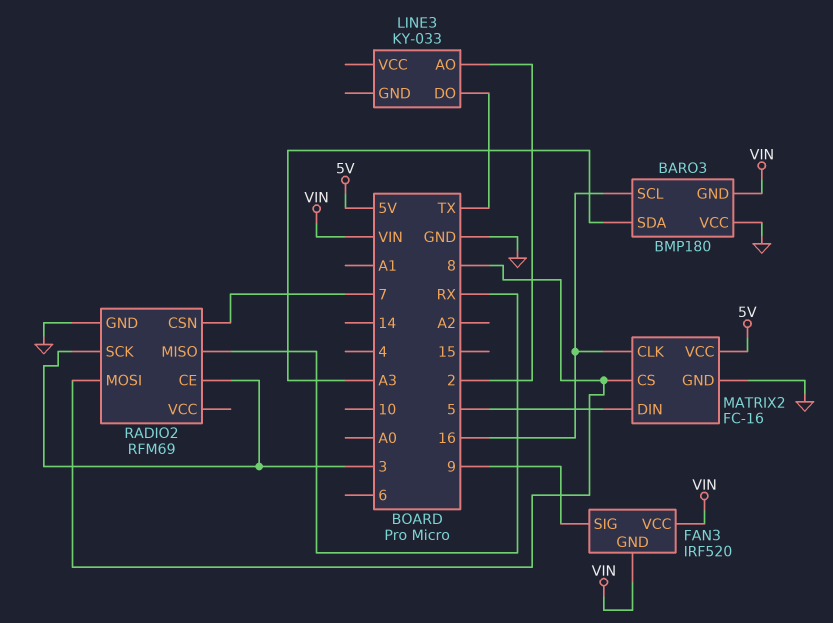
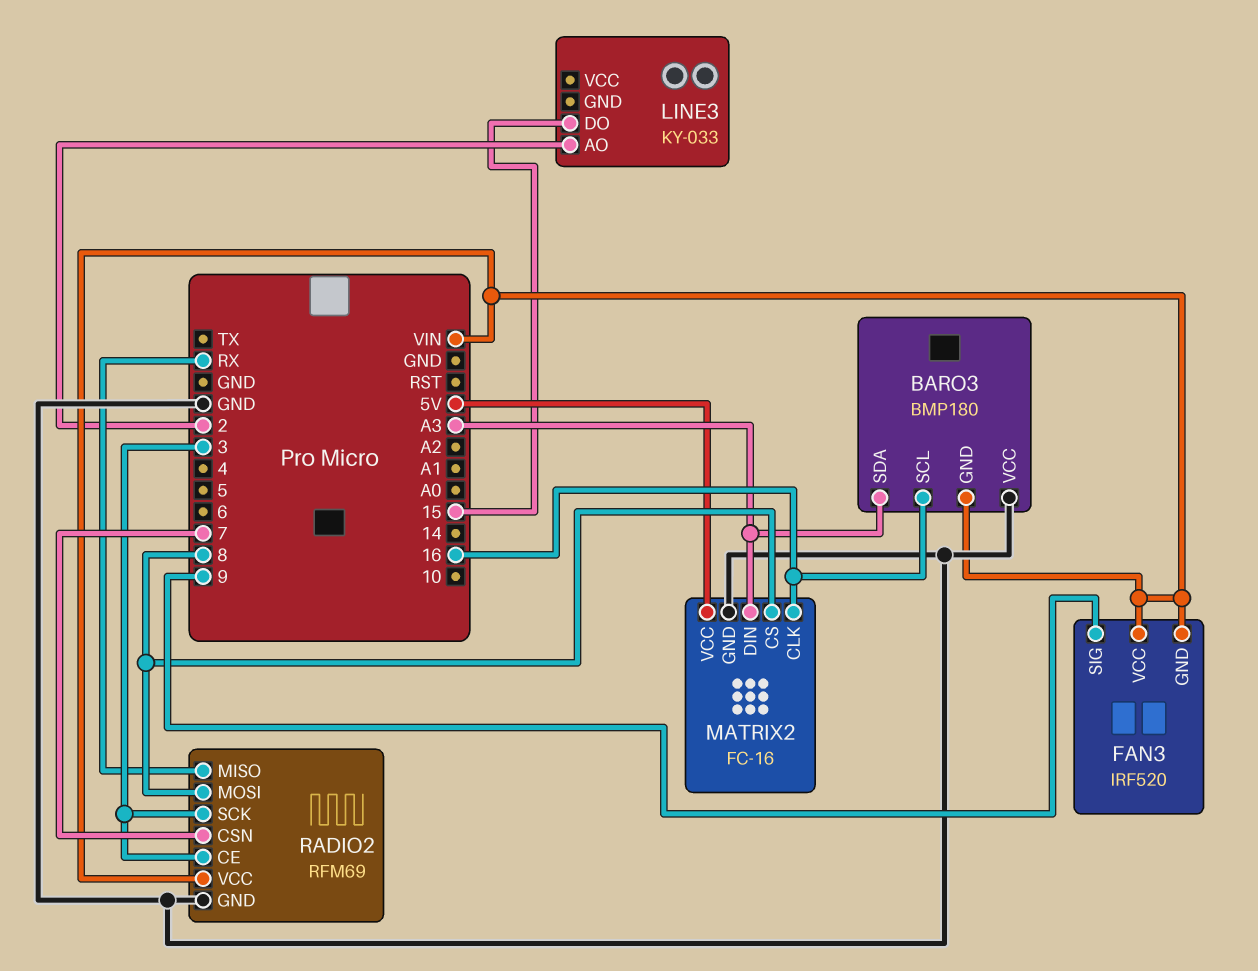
LINE3 pin DO: TX -> 15
MATRIX2 pin DIN: 5 -> A3
RADIO2 pin VCC: none -> VIN

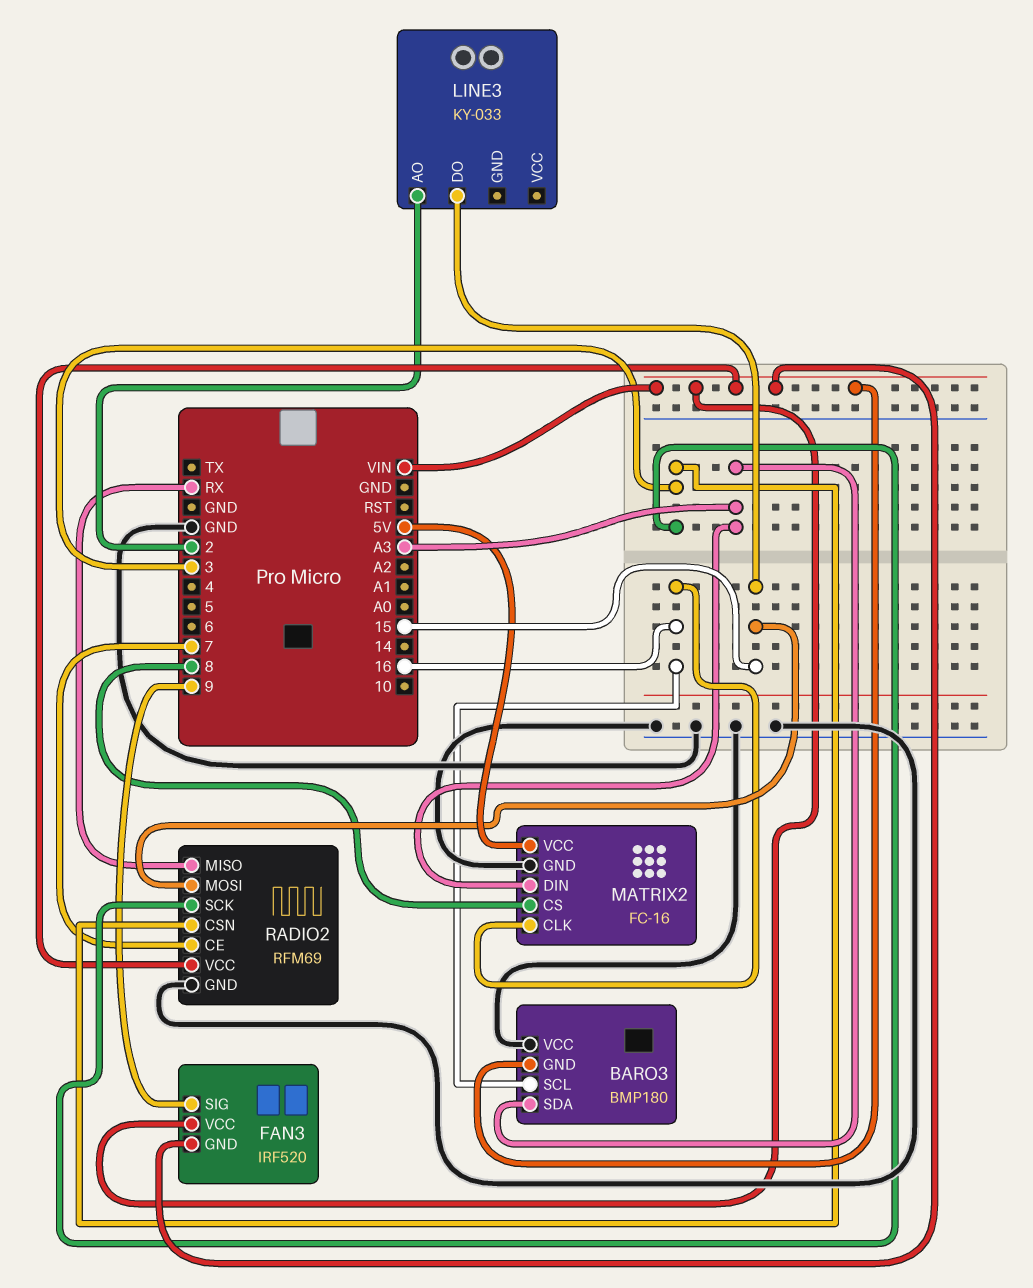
RADIO2 pin CE: 3 -> 7
RADIO2 pin CSN: 7 -> 3
RADIO2 pin MOSI: 8 -> 15

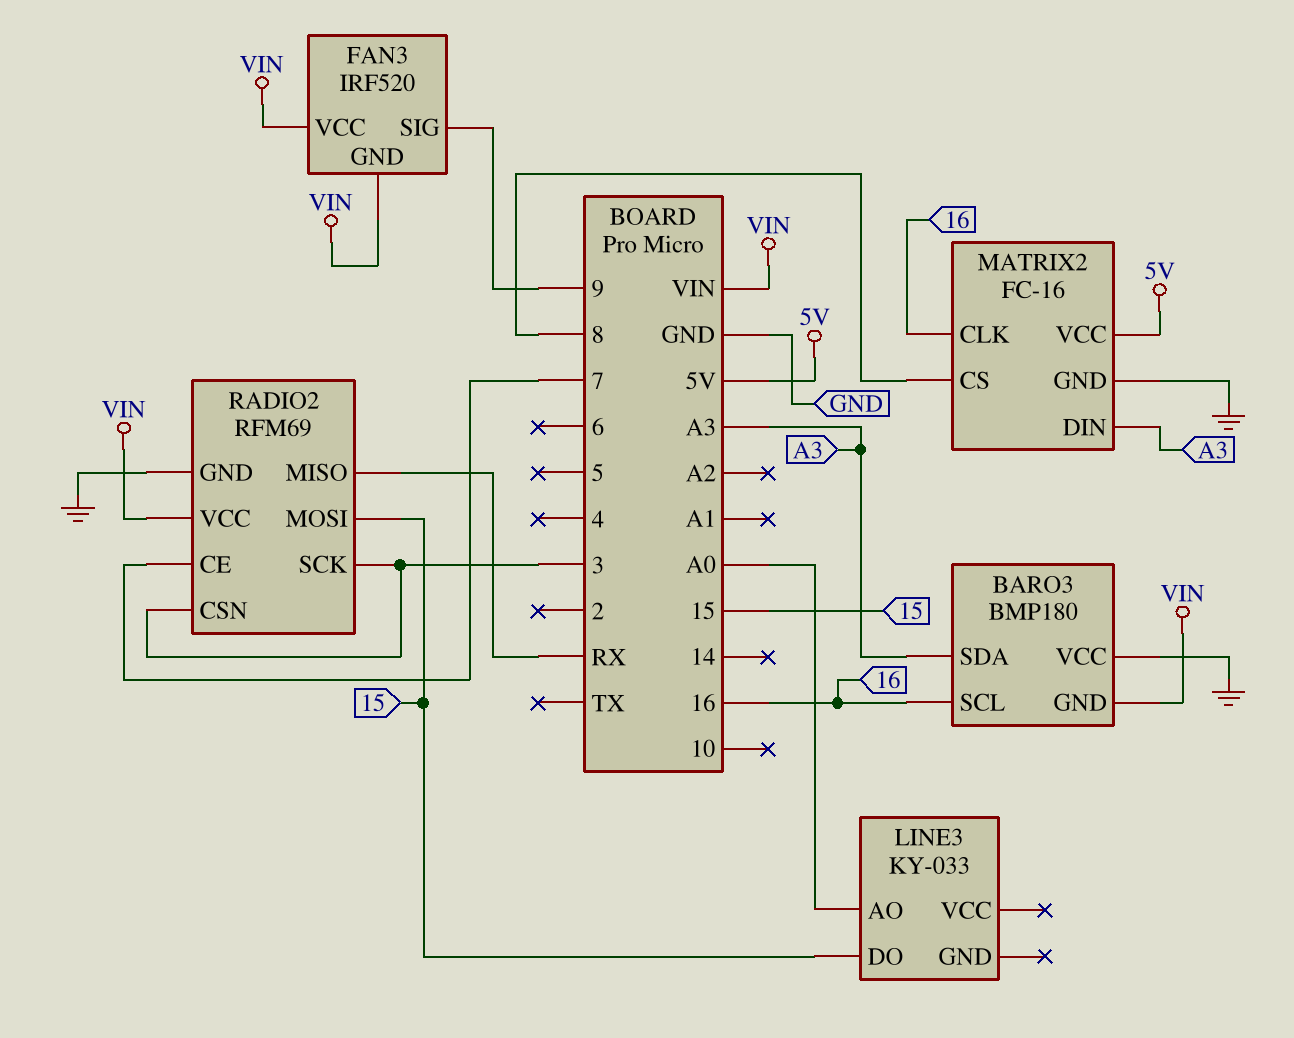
LINE3 pin AO: 2 -> A0

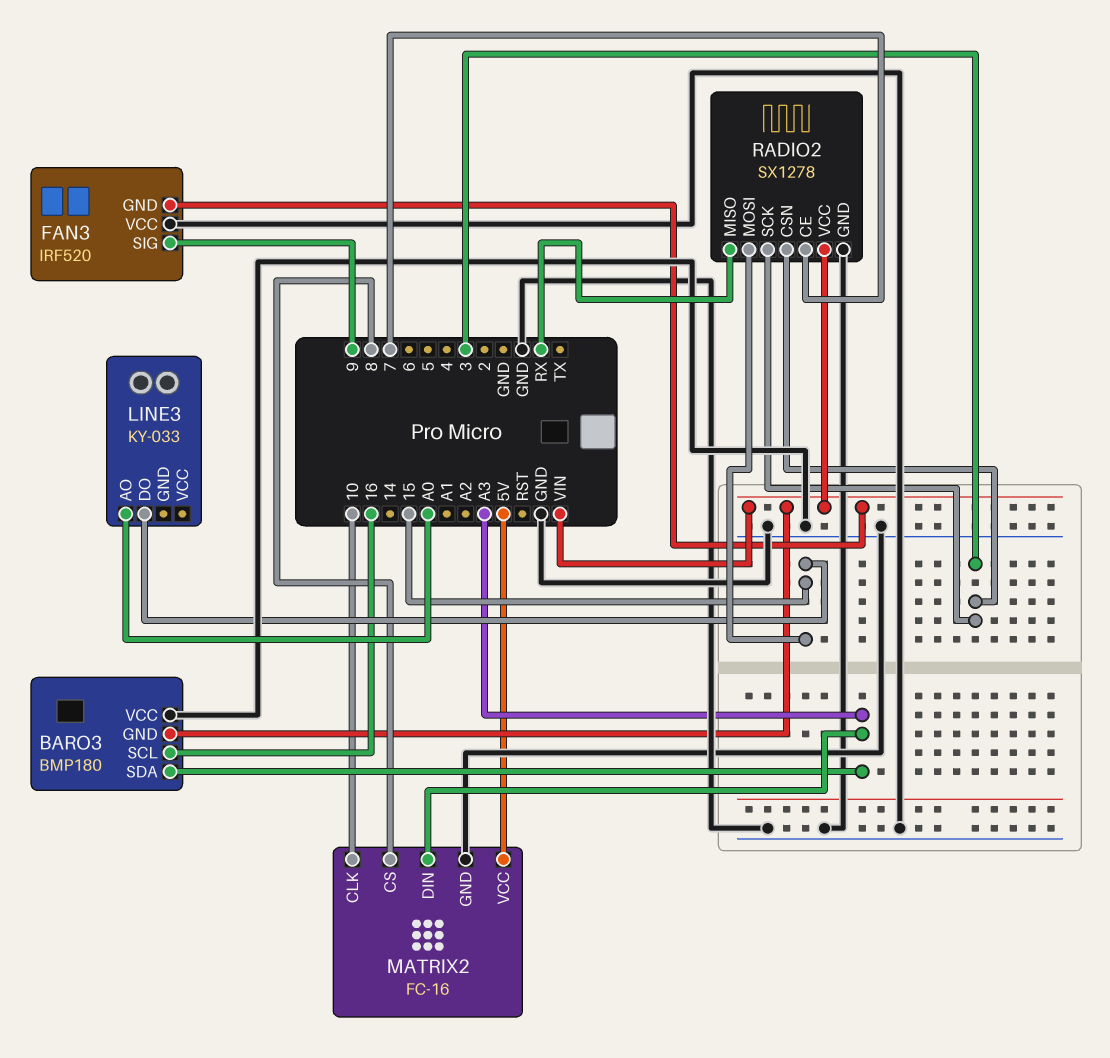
FAN3 pin VCC: VIN -> GND
MATRIX2 pin CLK: 16 -> 10
RADIO2: RFM69 -> SX1278

